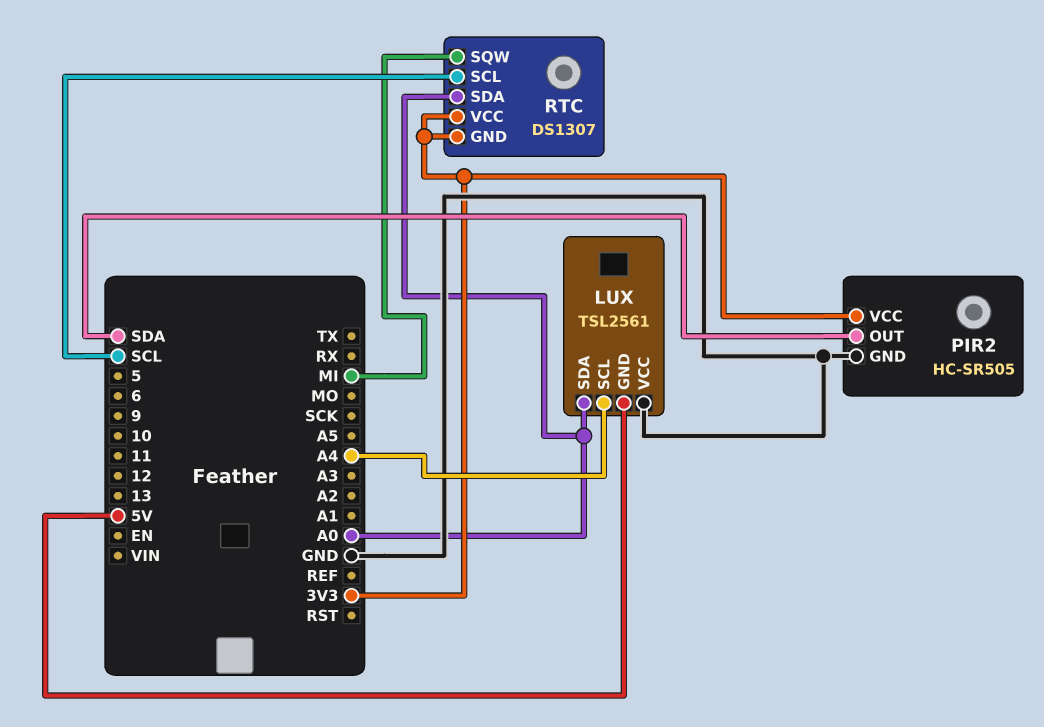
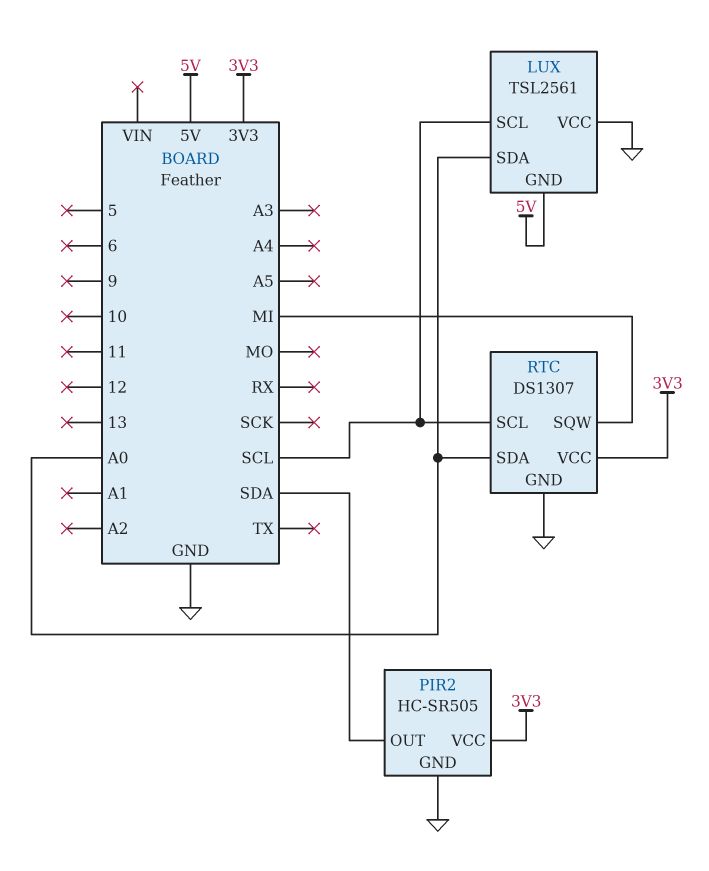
LUX pin SCL: A4 -> SCL
RTC pin GND: 3V3 -> GND

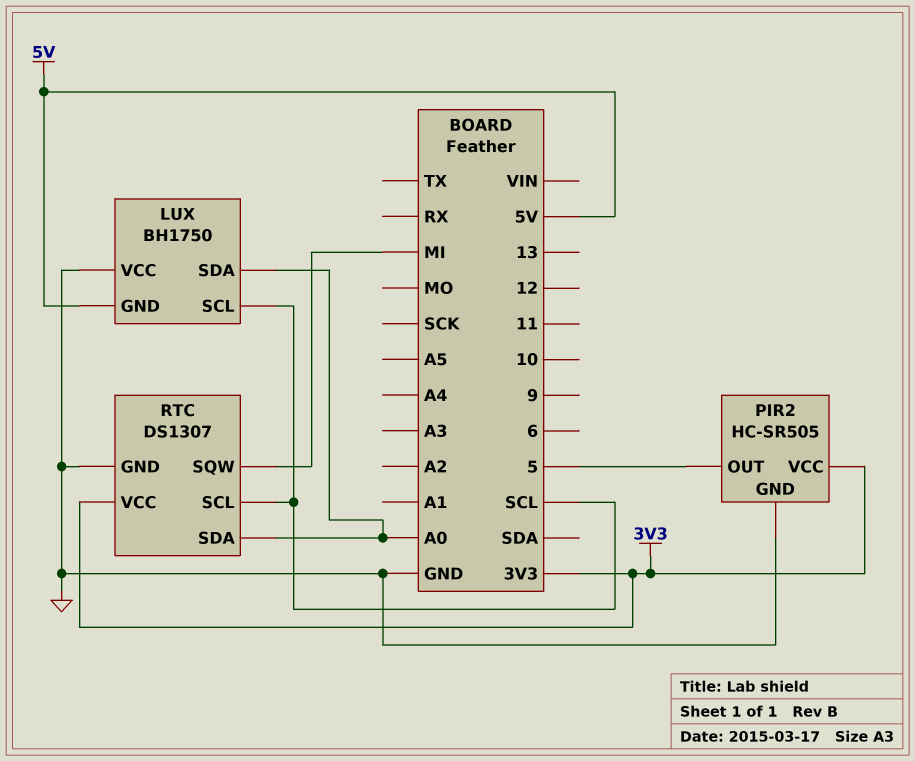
LUX: TSL2561 -> BH1750
PIR2 pin OUT: SDA -> 5

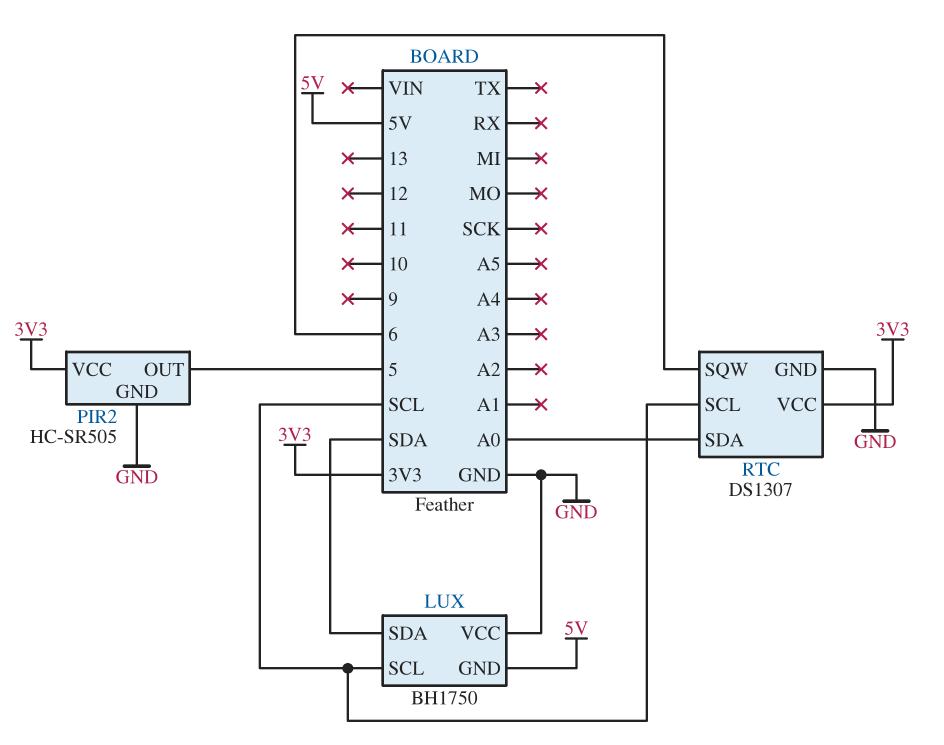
LUX pin SDA: A0 -> SDA
RTC pin SQW: MI -> 6

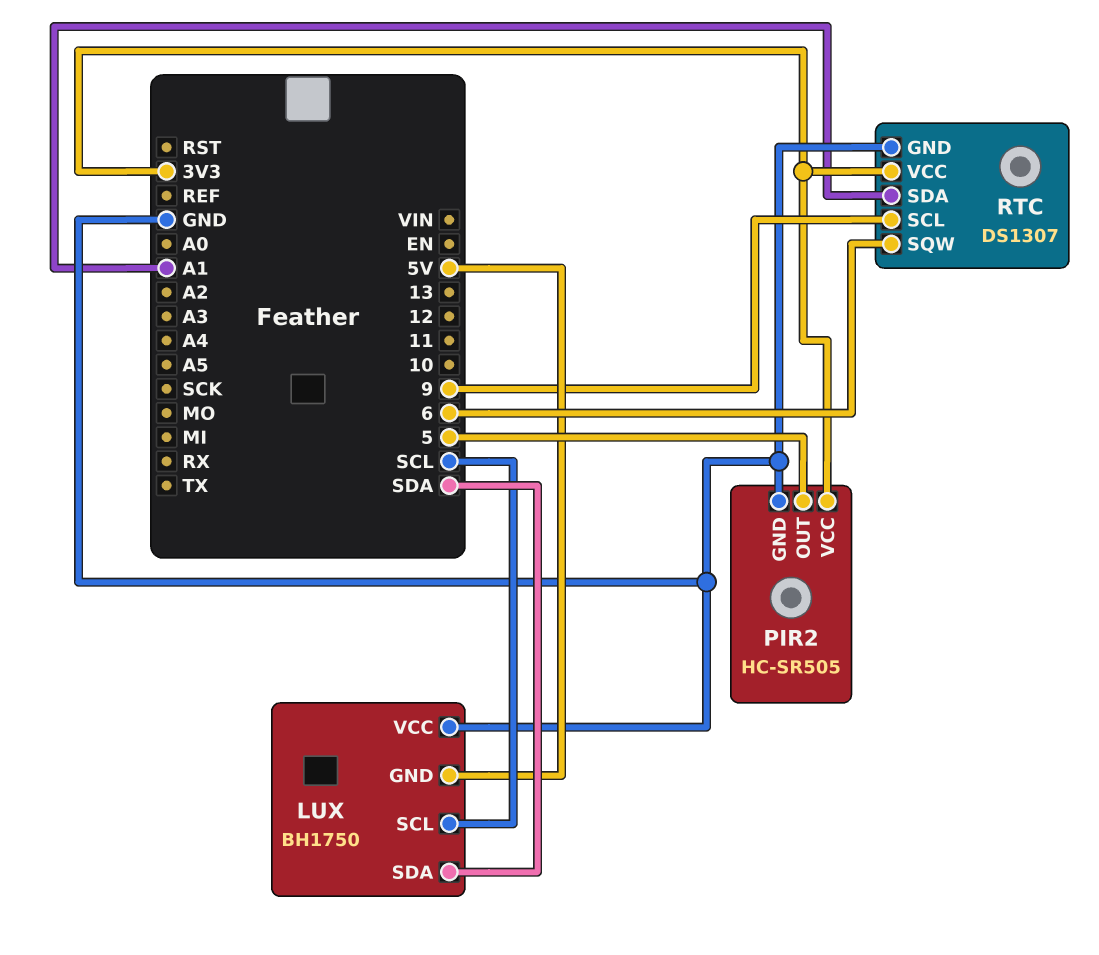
RTC pin SCL: SCL -> 9
RTC pin SDA: A0 -> A1

